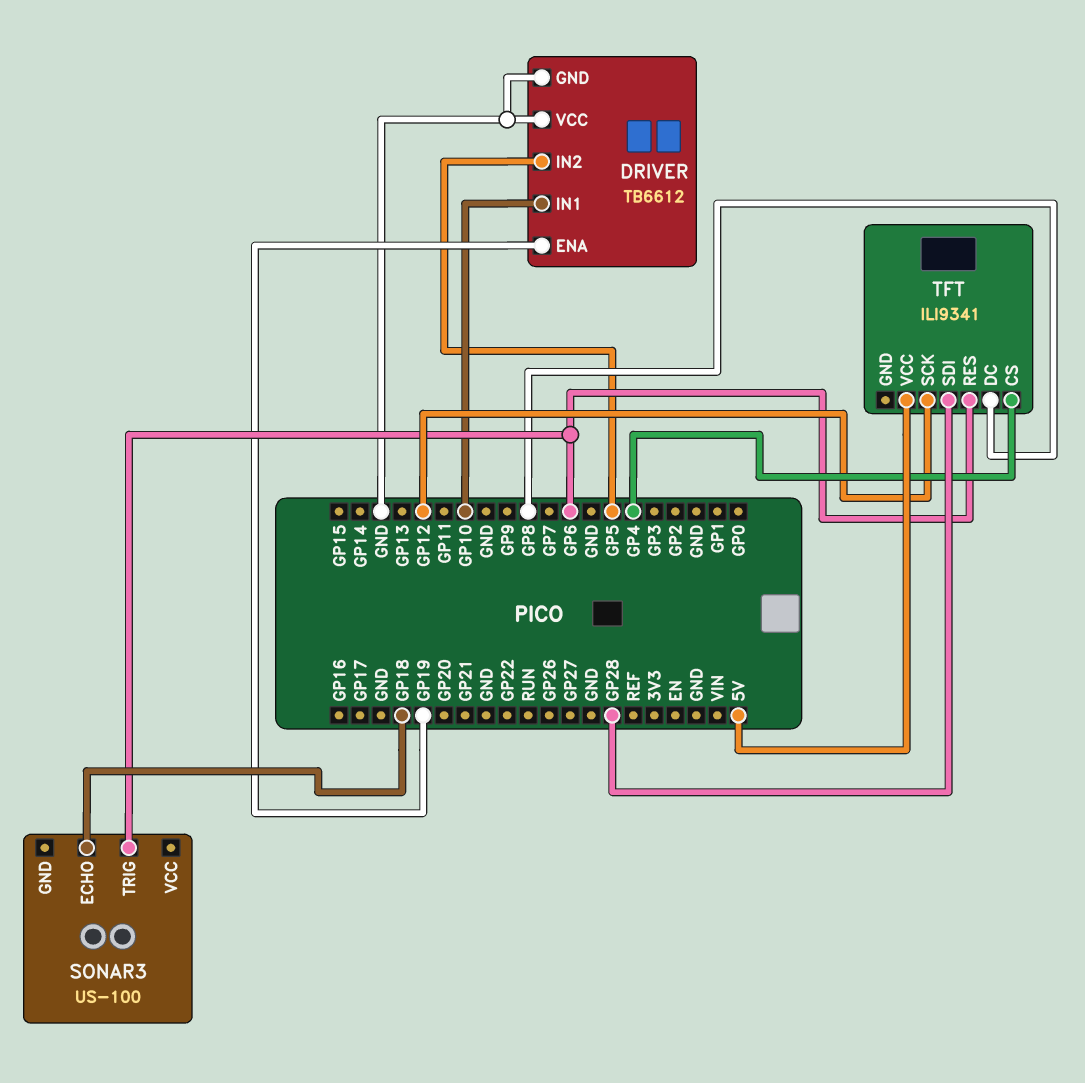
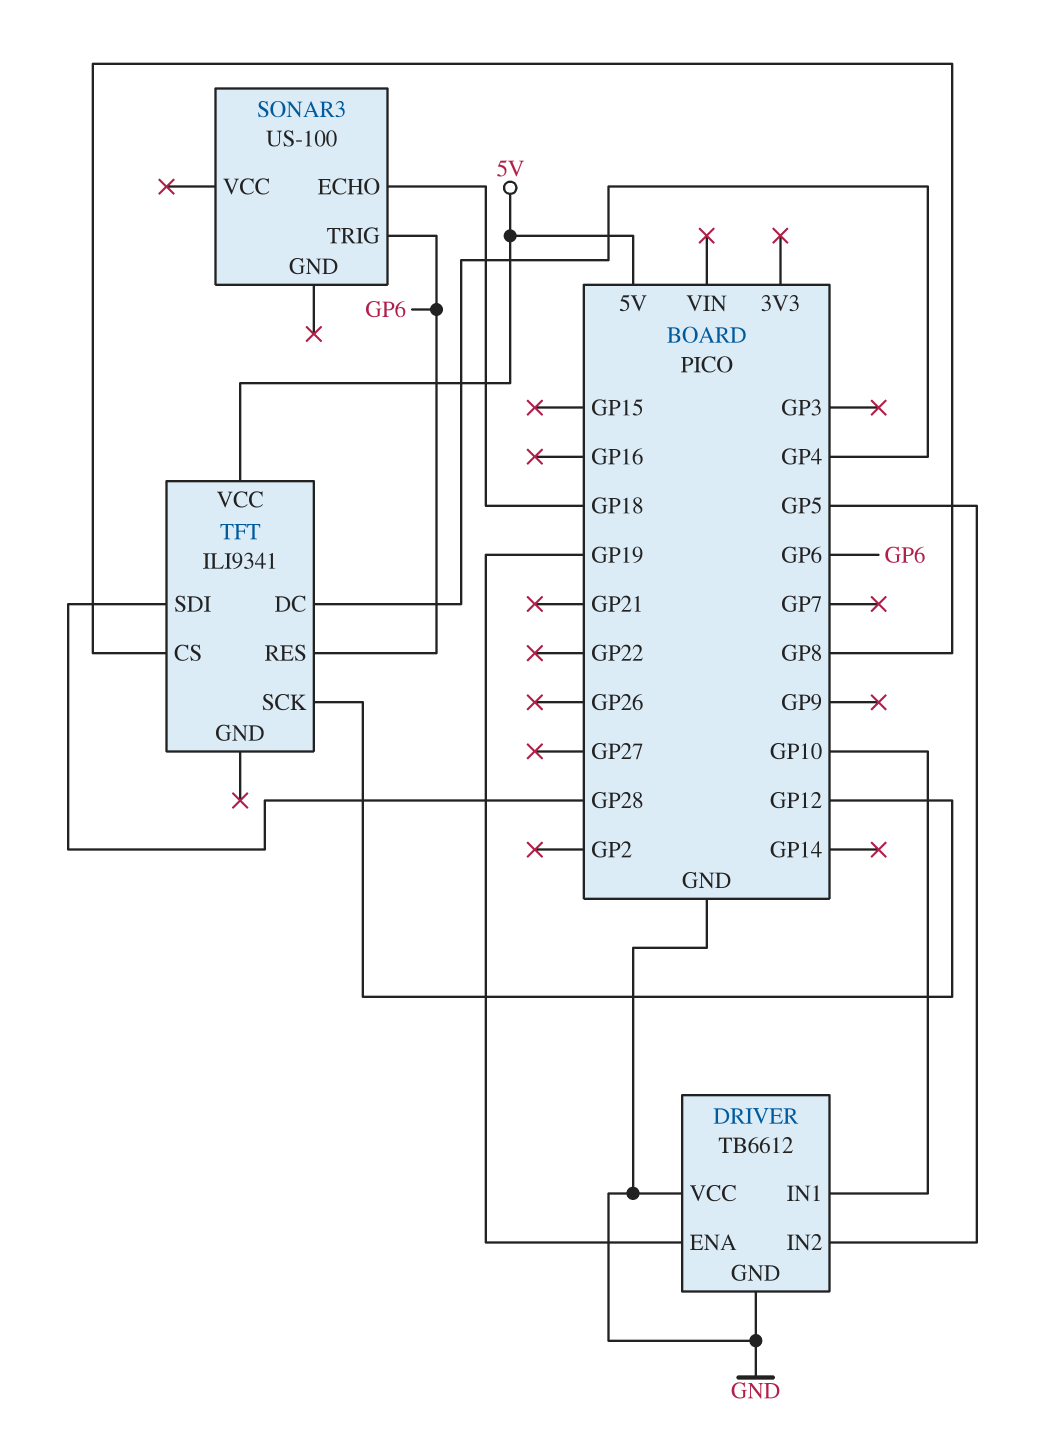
TFT pin CS: GP4 -> GP8
TFT pin DC: GP8 -> GP4

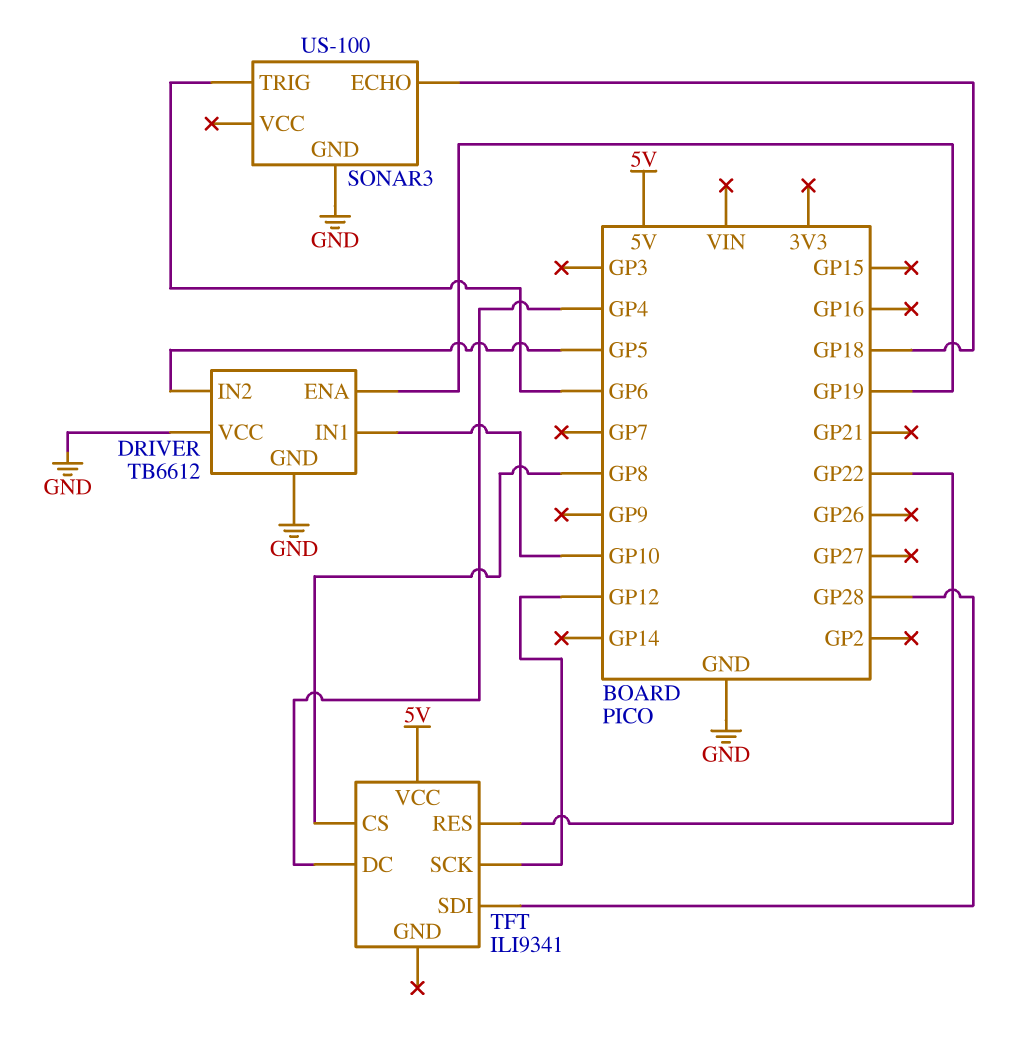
SONAR3 pin GND: none -> GND
TFT pin RES: GP6 -> GP22

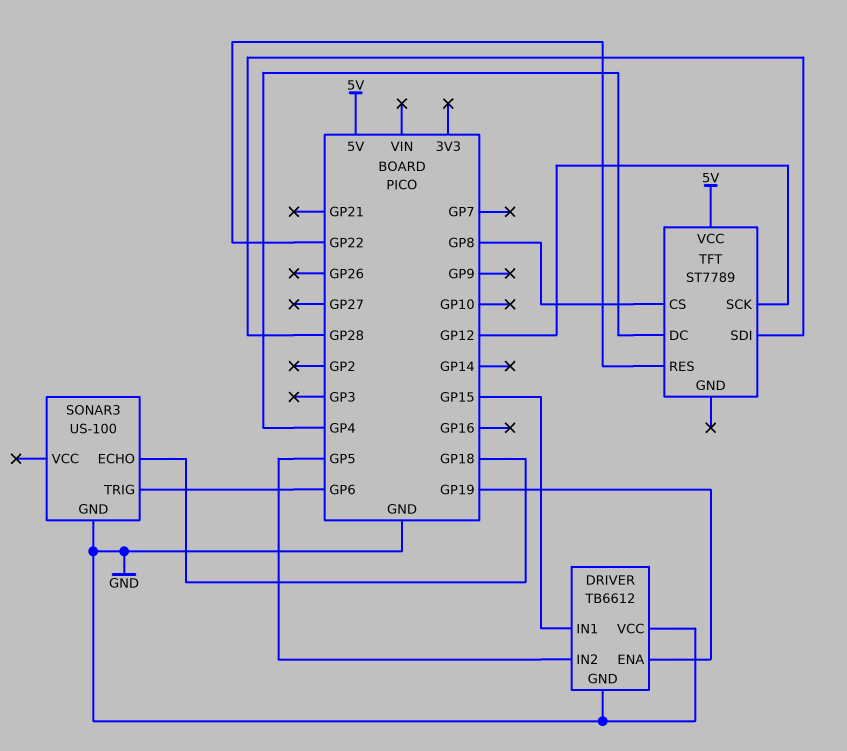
DRIVER pin IN1: GP10 -> GP15
TFT: ILI9341 -> ST7789

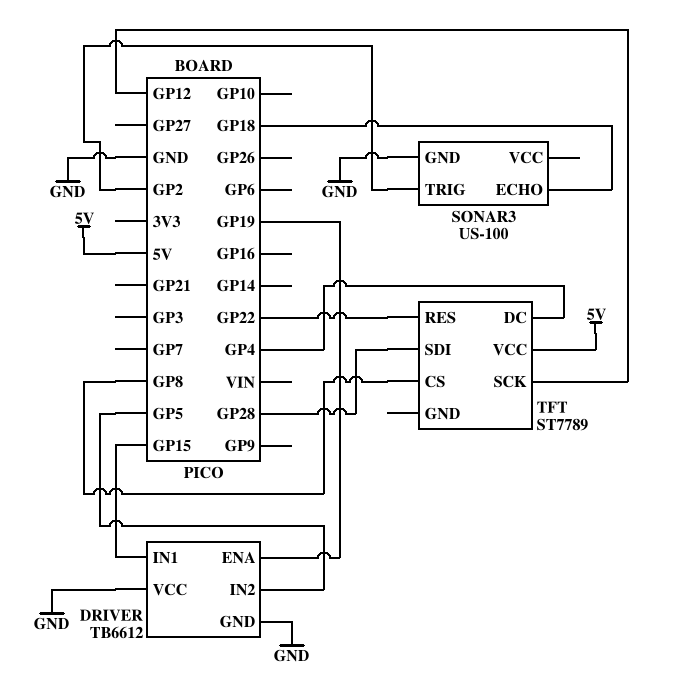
SONAR3 pin TRIG: GP6 -> GP2

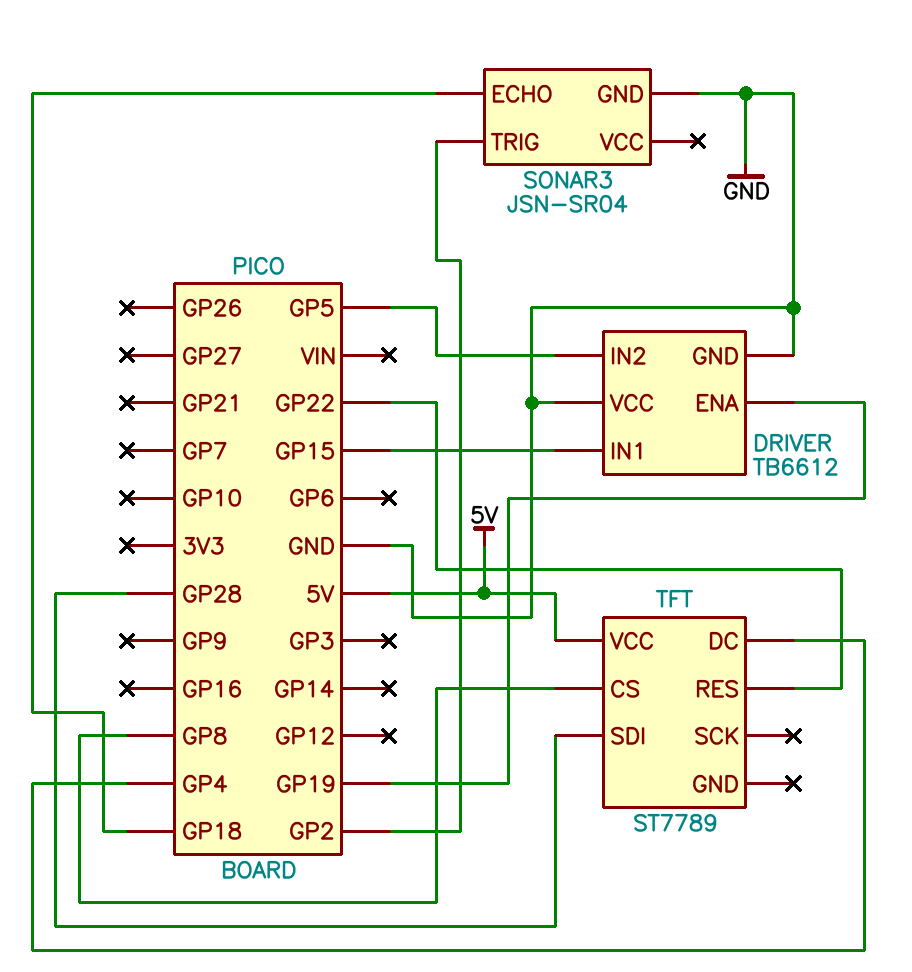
SONAR3: US-100 -> JSN-SR04
TFT pin SCK: GP12 -> none

